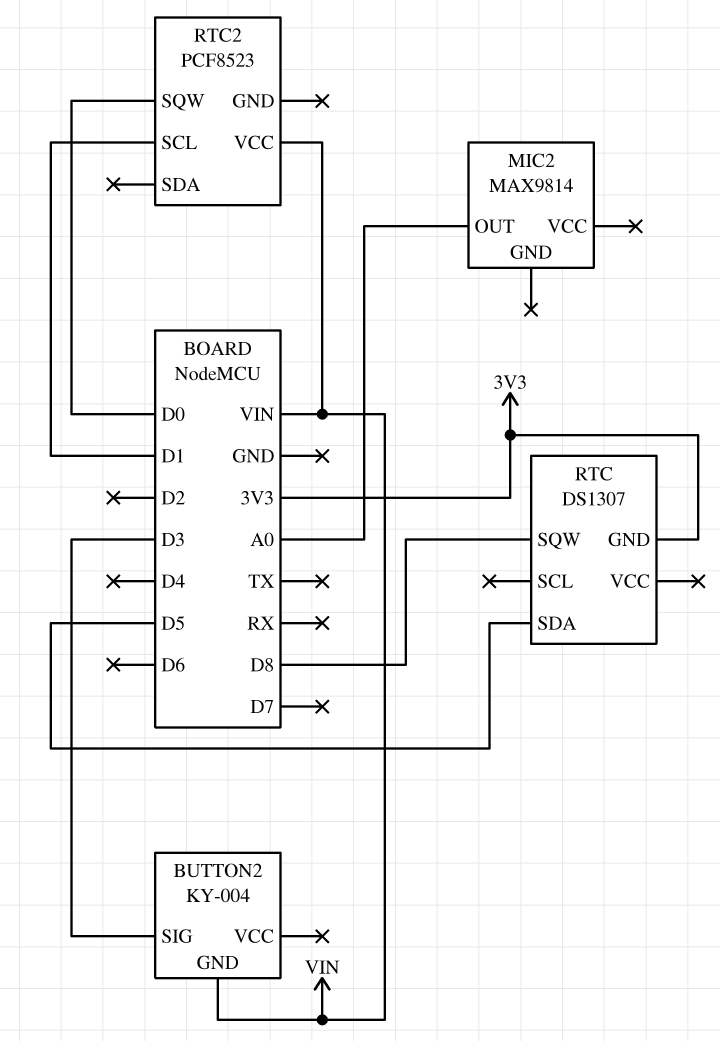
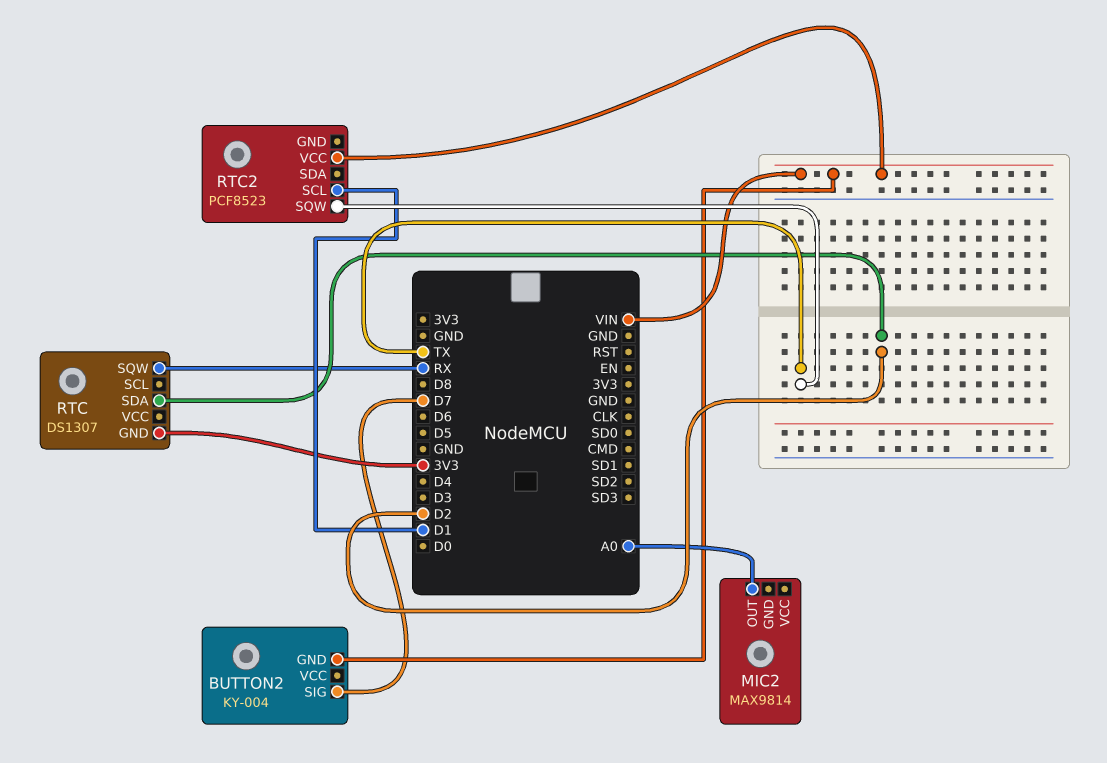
BUTTON2 pin SIG: D3 -> D7
RTC pin SDA: D5 -> D2
RTC pin SQW: D8 -> RX
RTC2 pin SQW: D0 -> TX

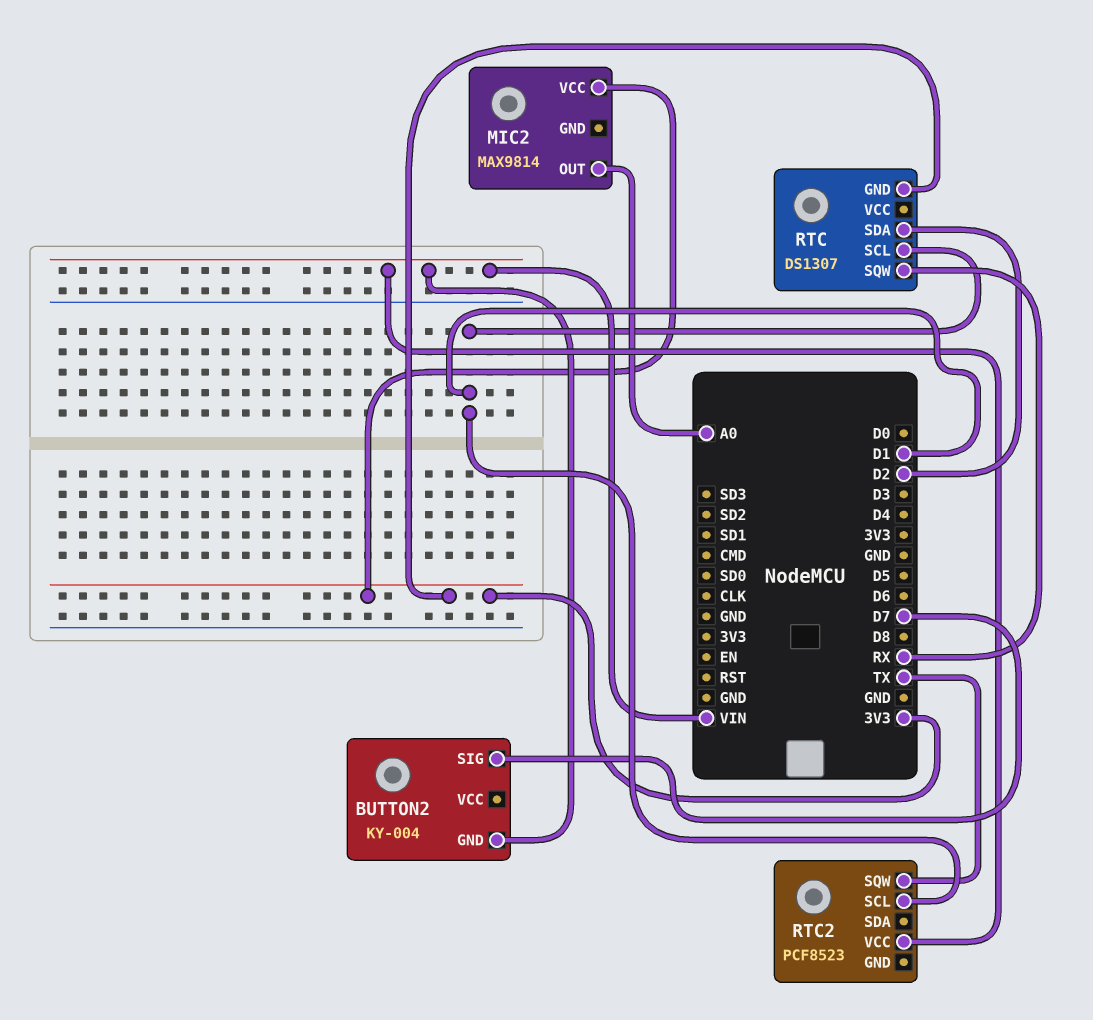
MIC2 pin VCC: none -> 3V3
RTC pin SCL: none -> D1

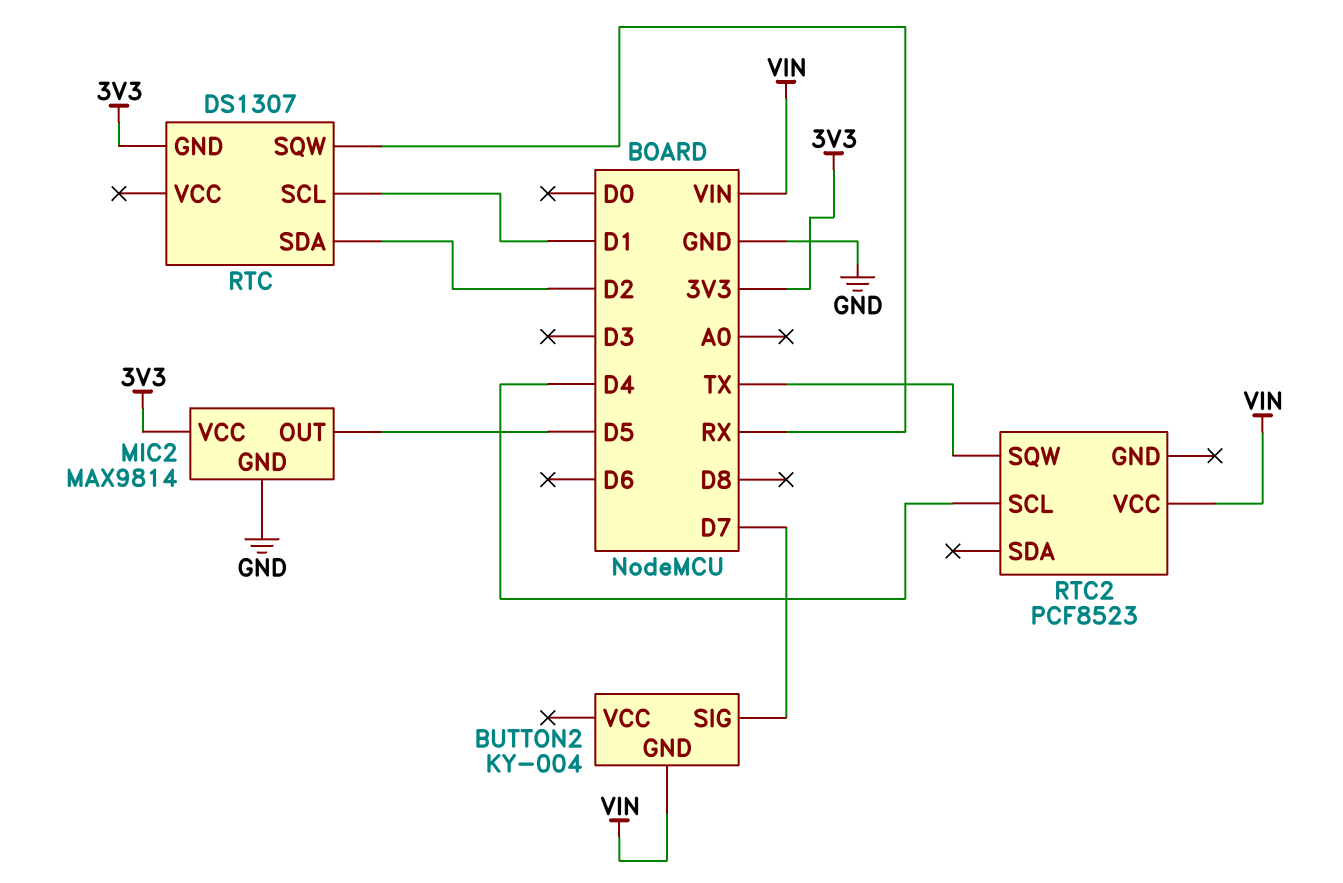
MIC2 pin GND: none -> GND
MIC2 pin OUT: A0 -> D5
RTC2 pin SCL: D1 -> D4

